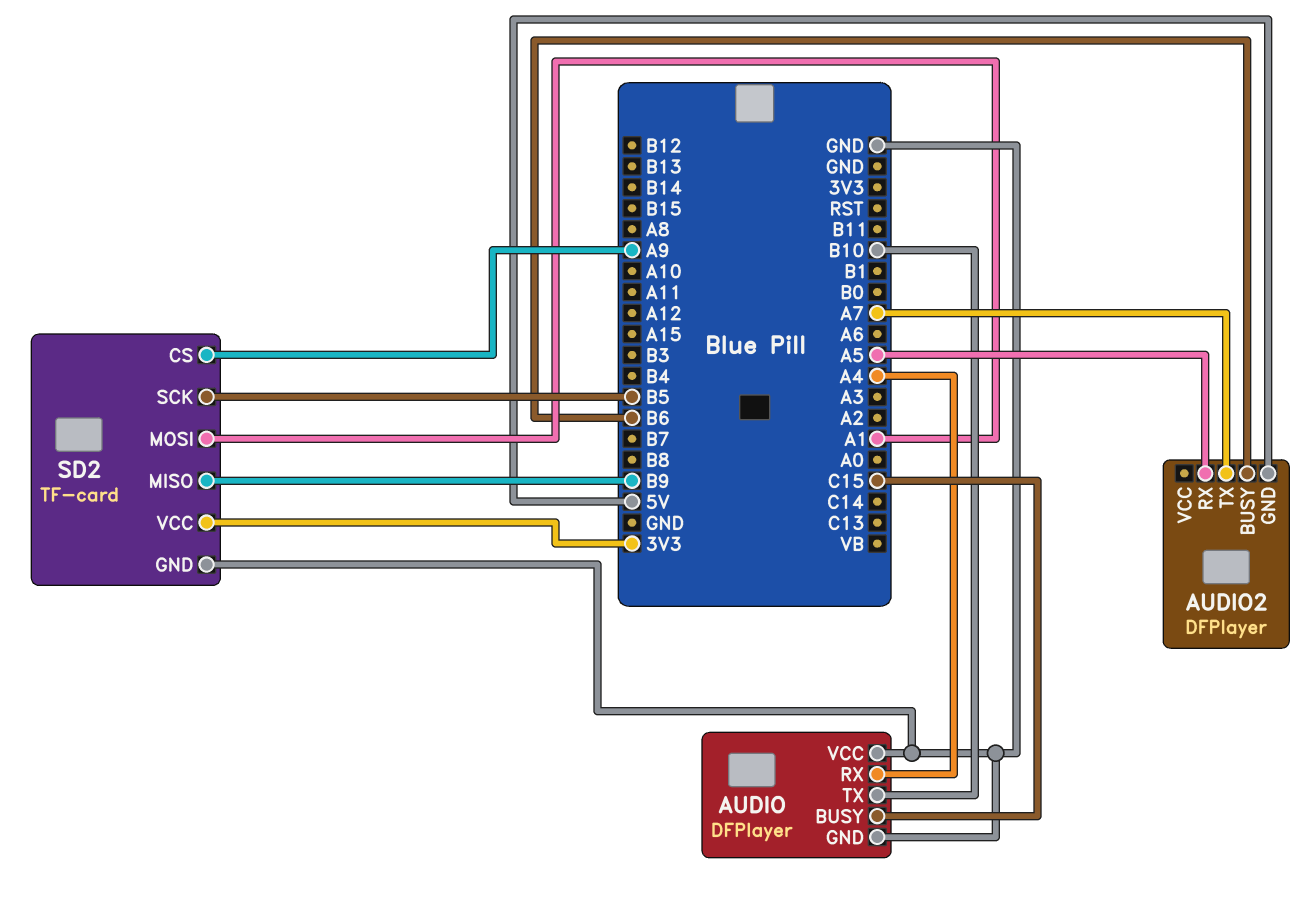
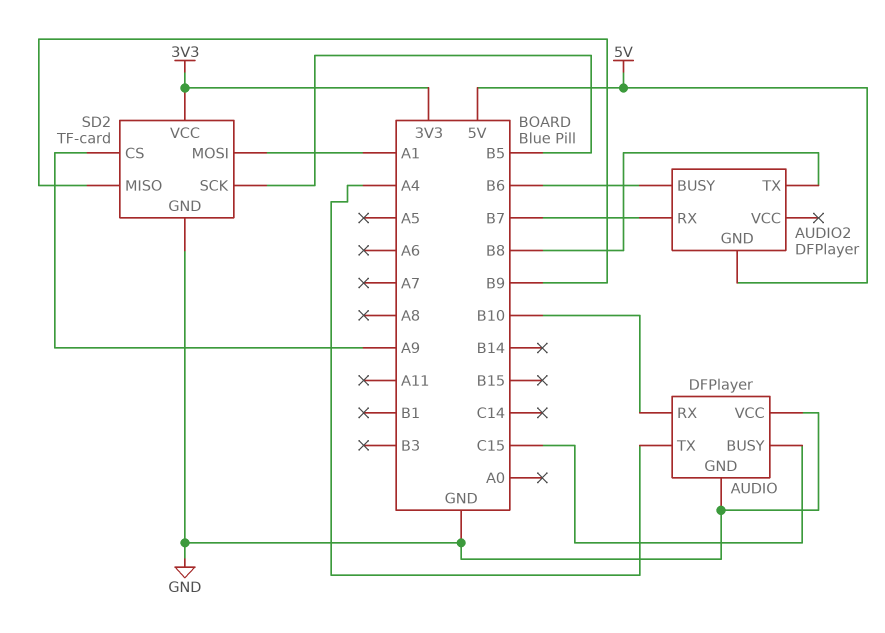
AUDIO pin RX: A4 -> B10
AUDIO pin TX: B10 -> A4
AUDIO2 pin RX: A5 -> B7
AUDIO2 pin TX: A7 -> B8

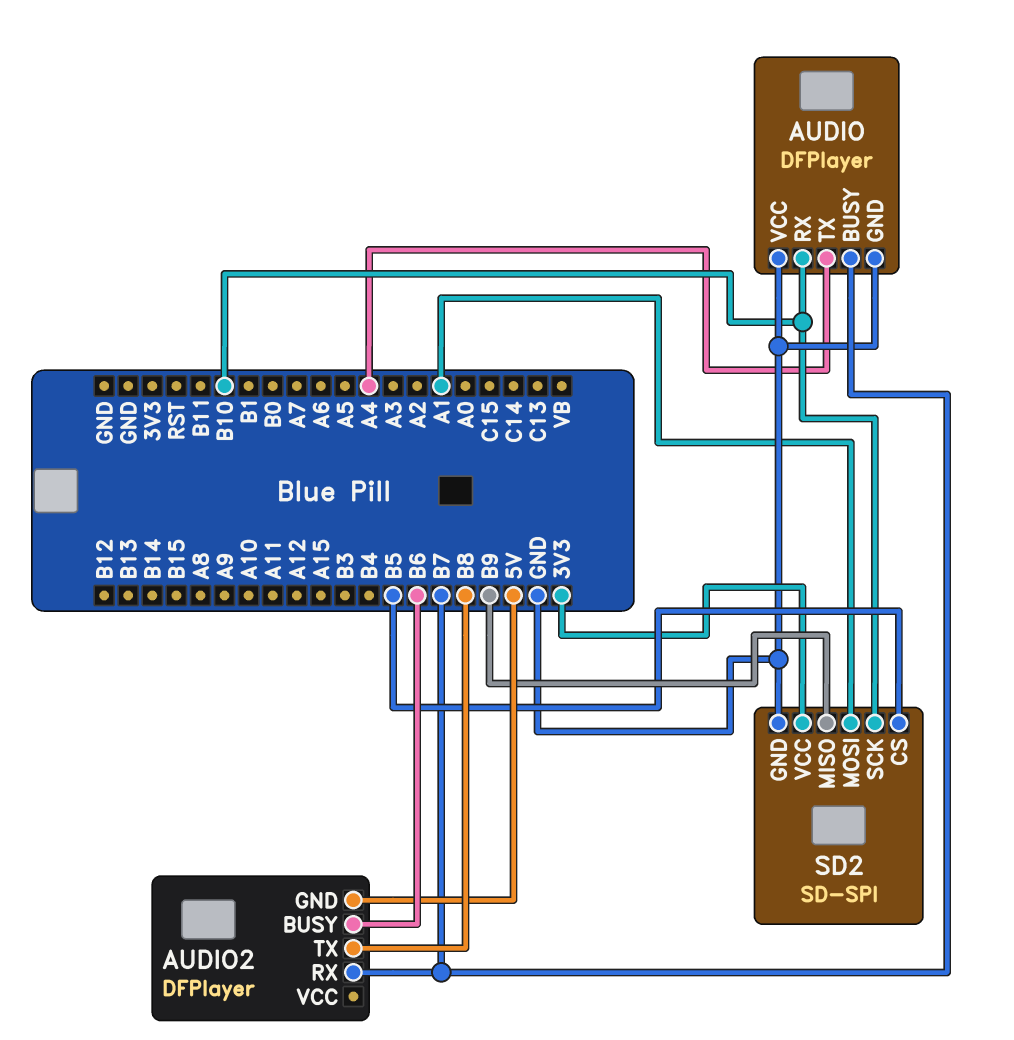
AUDIO pin BUSY: C15 -> B7
SD2: TF-card -> SD-SPI
SD2 pin CS: A9 -> B5
SD2 pin SCK: B5 -> B10

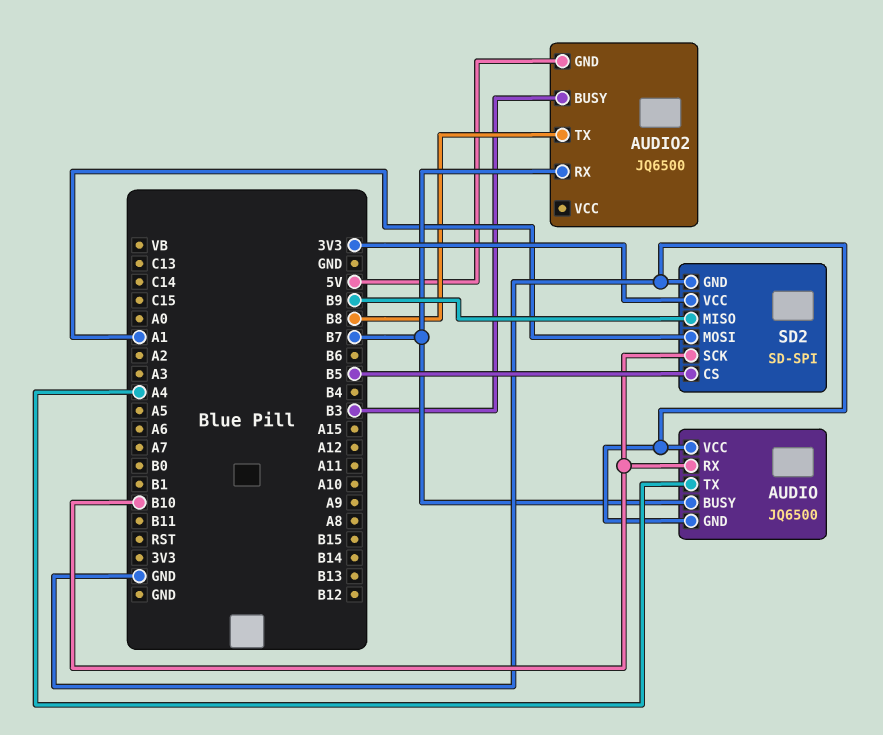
AUDIO: DFPlayer -> JQ6500
AUDIO2: DFPlayer -> JQ6500
AUDIO2 pin BUSY: B6 -> B3

